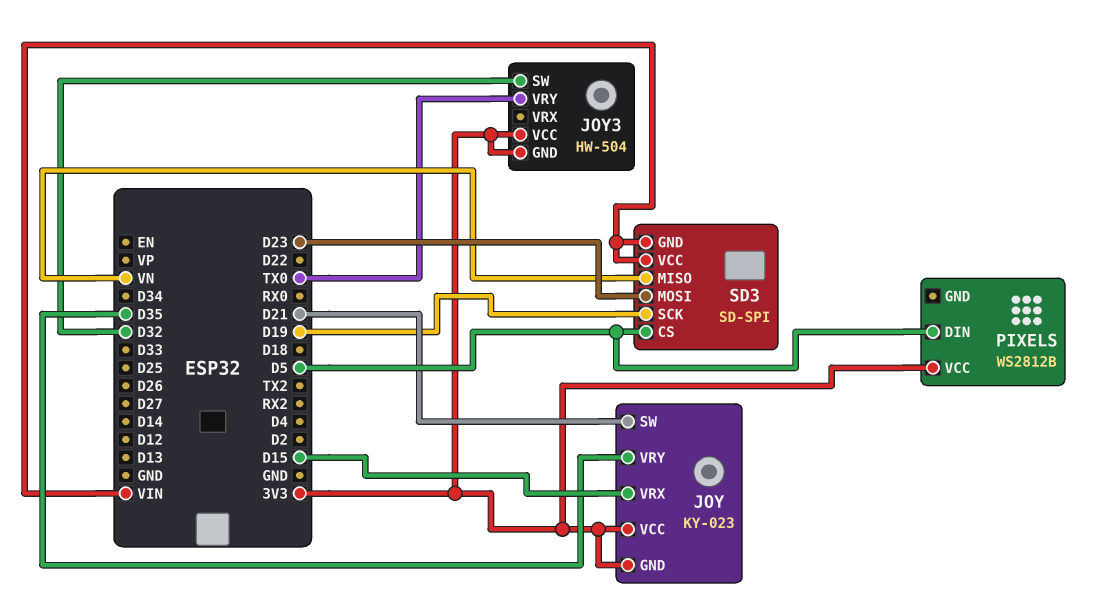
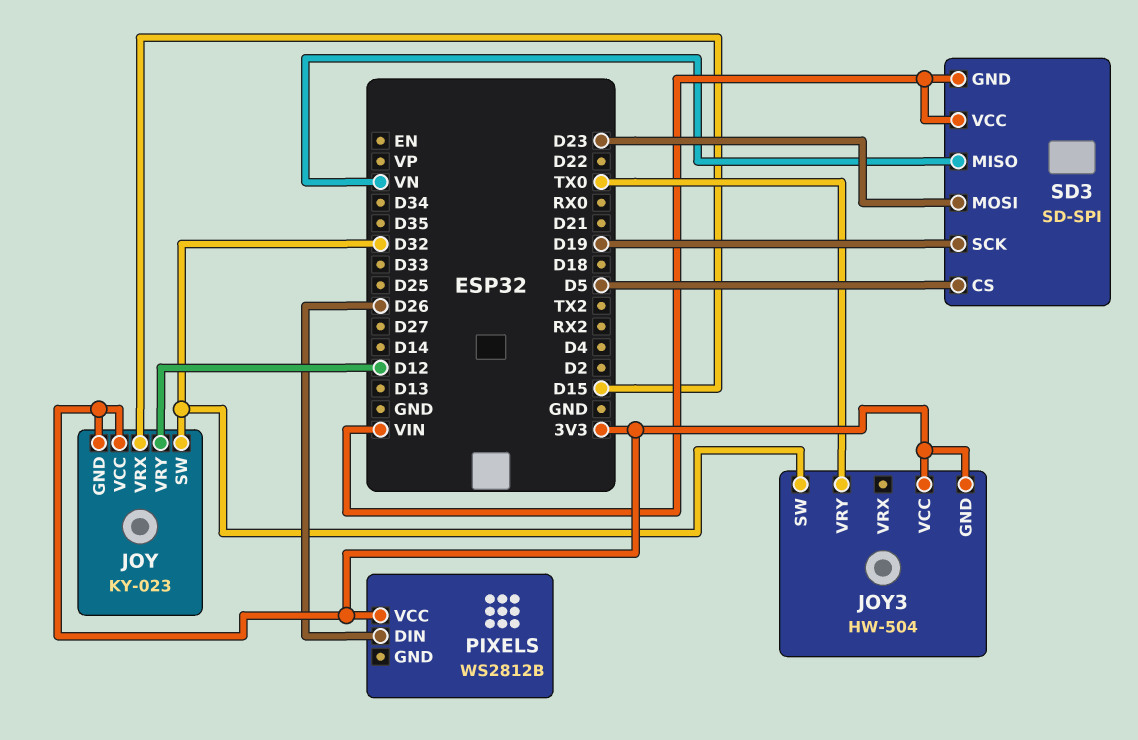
JOY pin SW: D21 -> D32
JOY pin VRY: D35 -> D12
PIXELS pin DIN: D5 -> D26

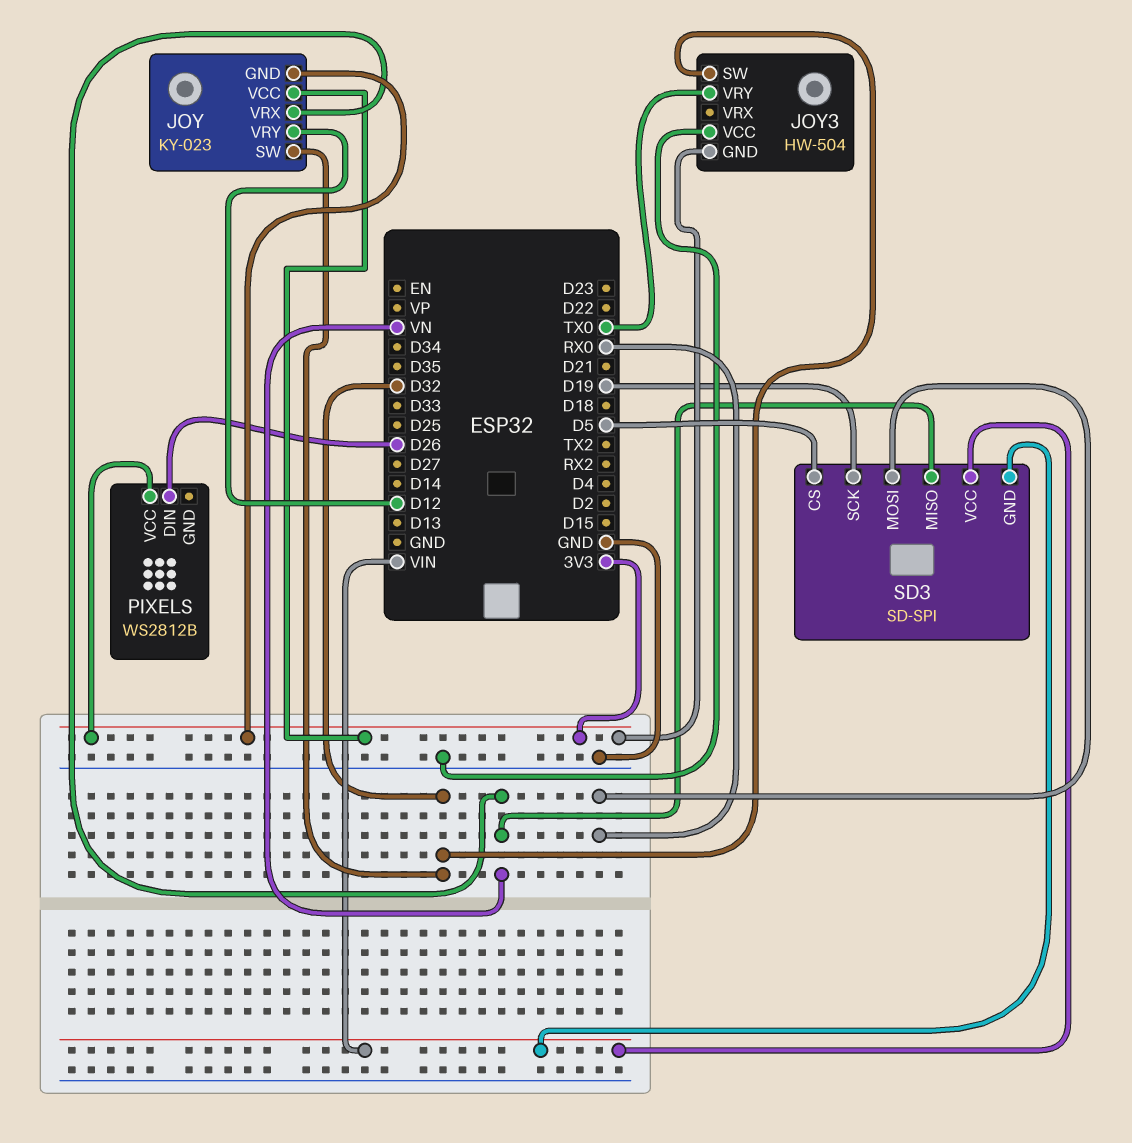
JOY pin VRX: D15 -> VN
JOY3 pin VCC: 3V3 -> GND
SD3 pin MOSI: D23 -> RX0

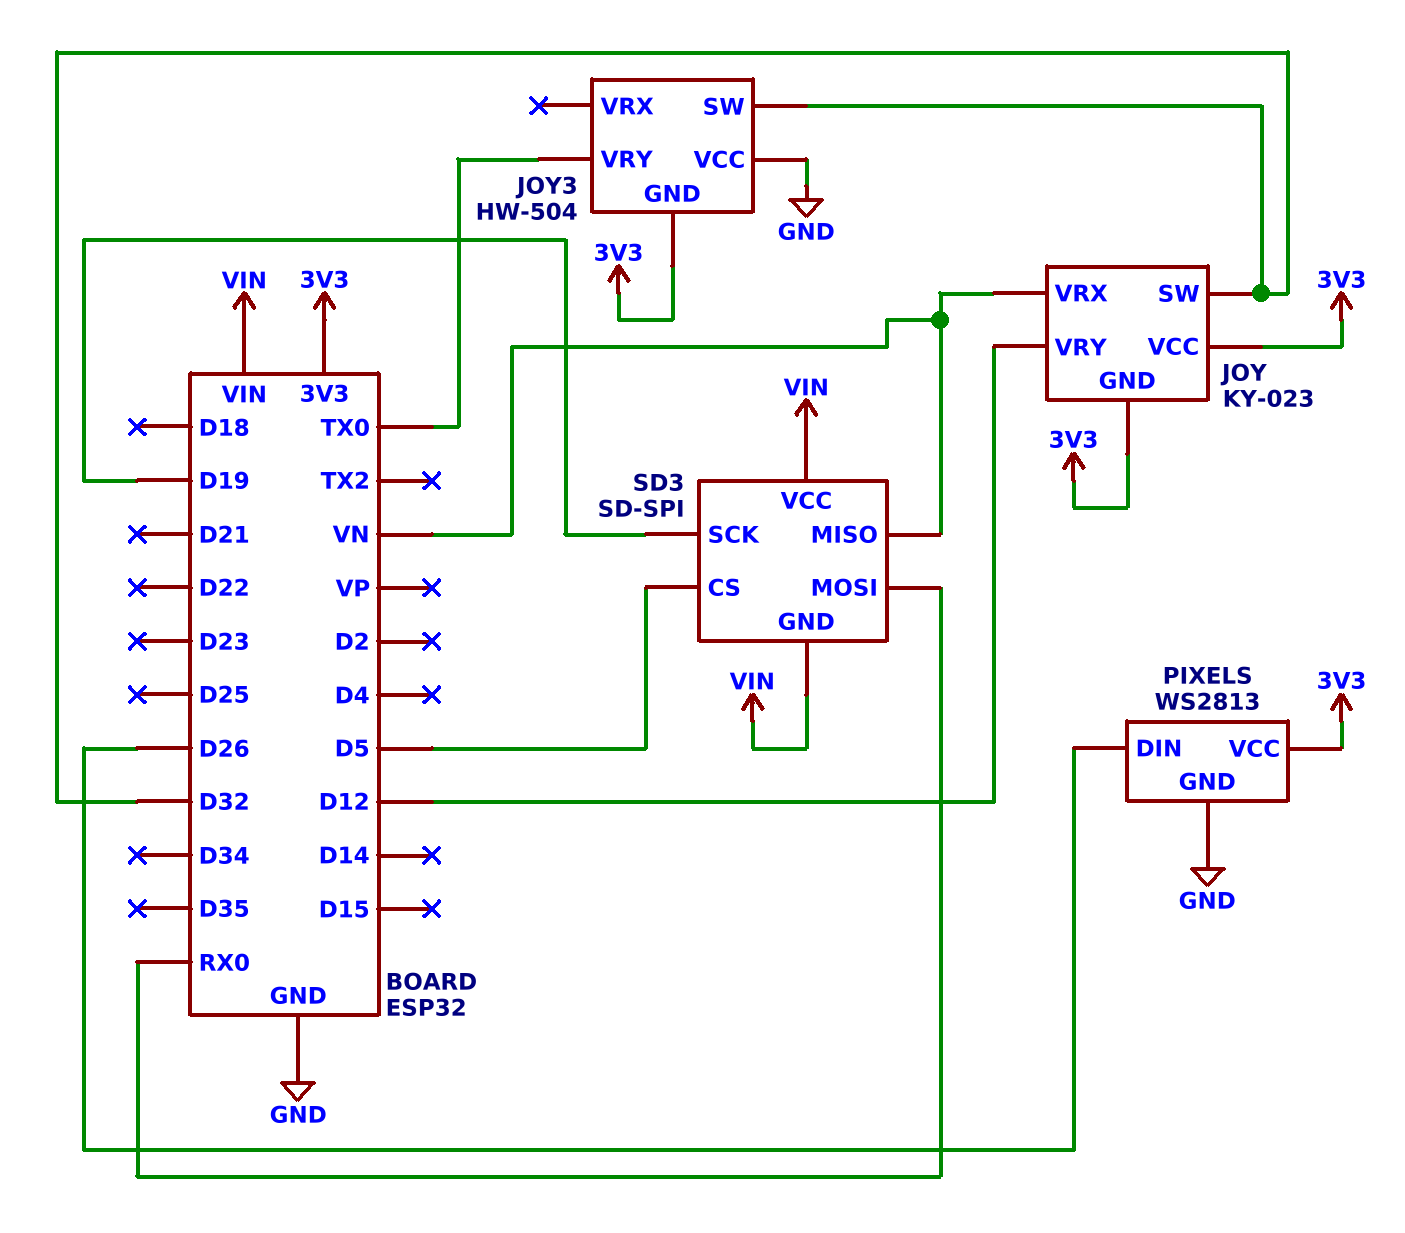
PIXELS: WS2812B -> WS2813
PIXELS pin GND: none -> GND

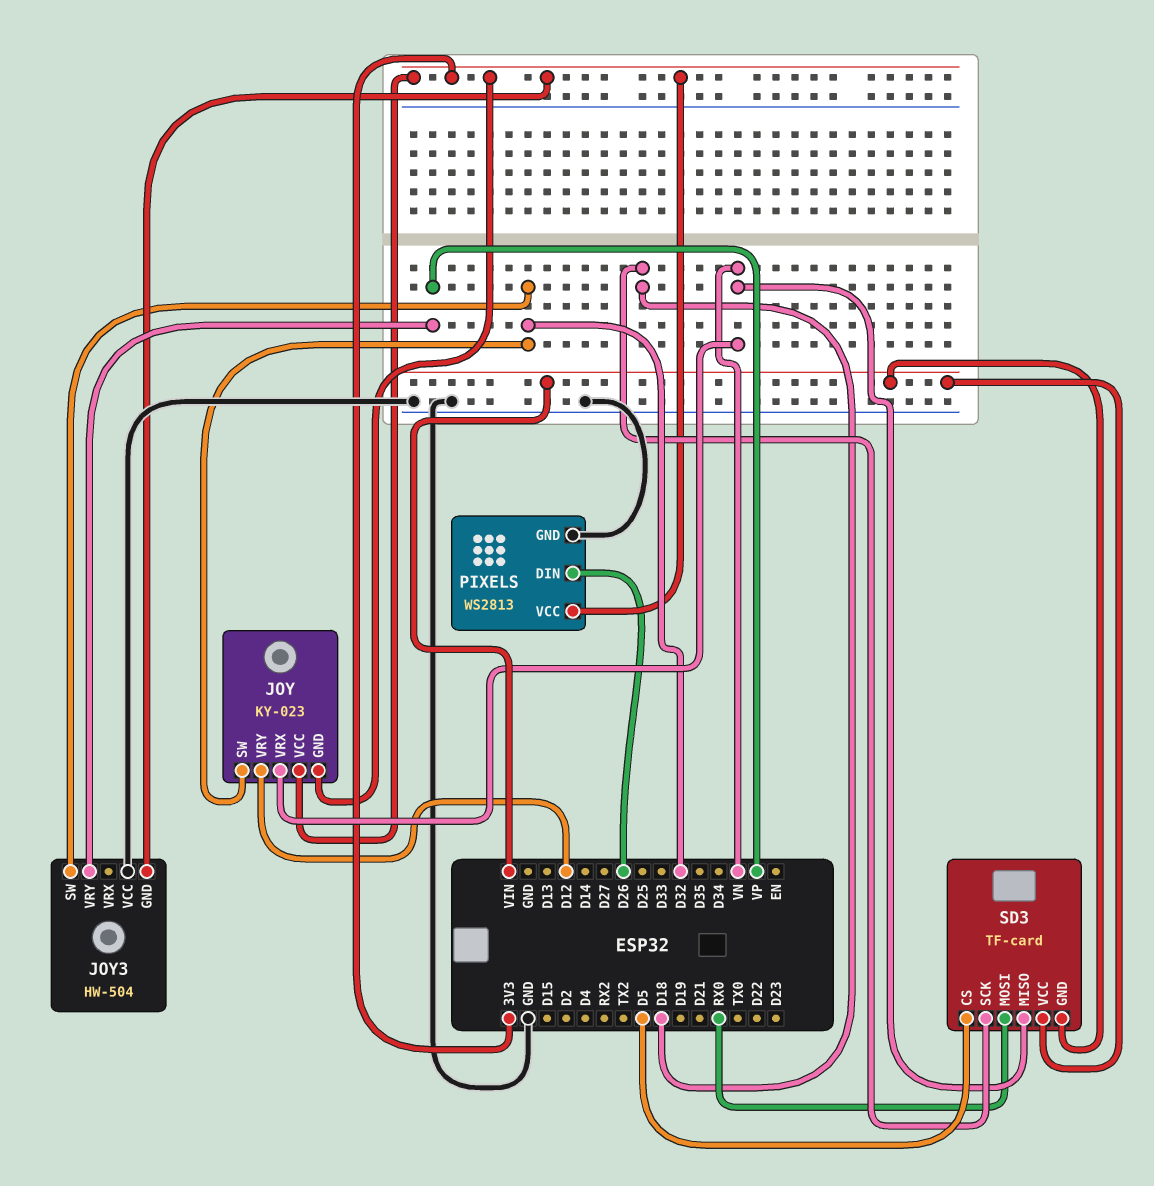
JOY3 pin VRY: TX0 -> VP
SD3: SD-SPI -> TF-card
SD3 pin SCK: D19 -> D18

